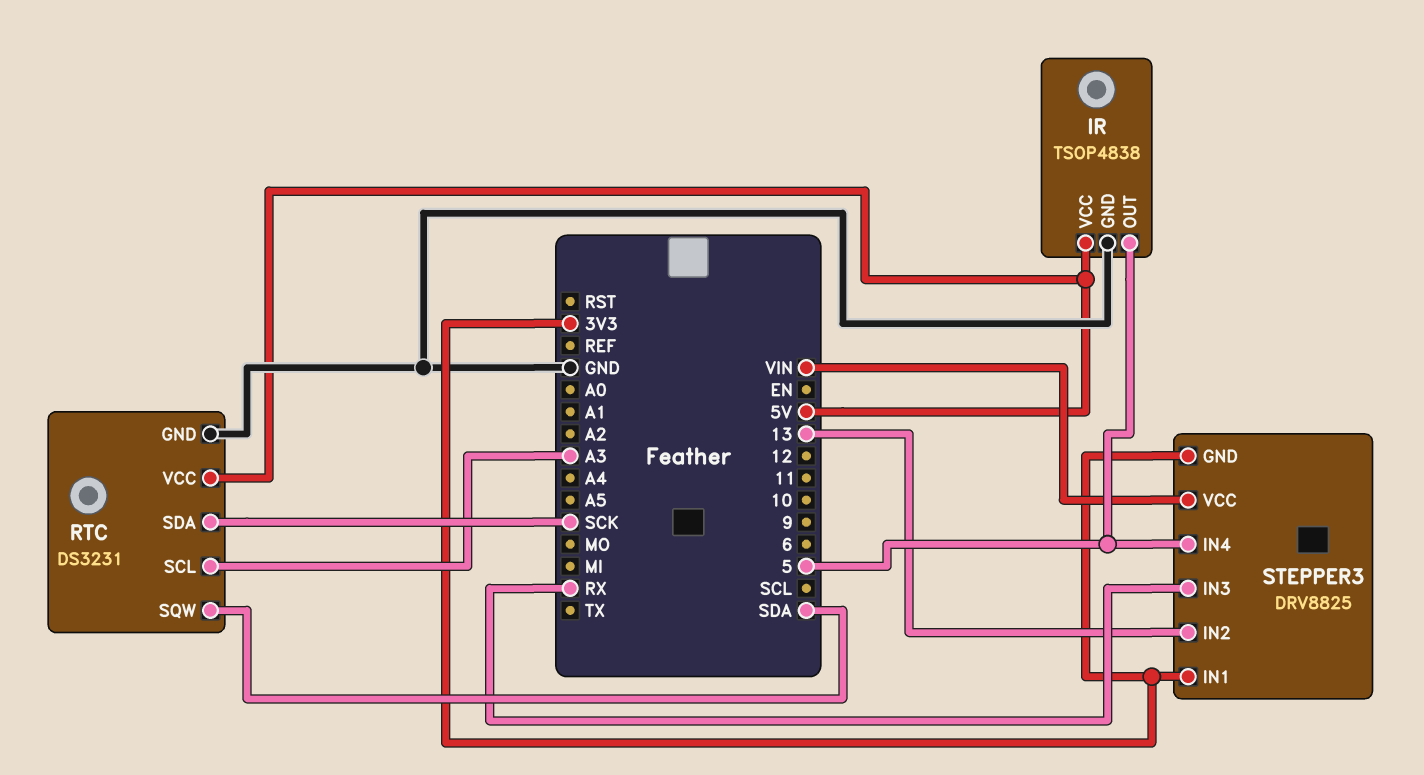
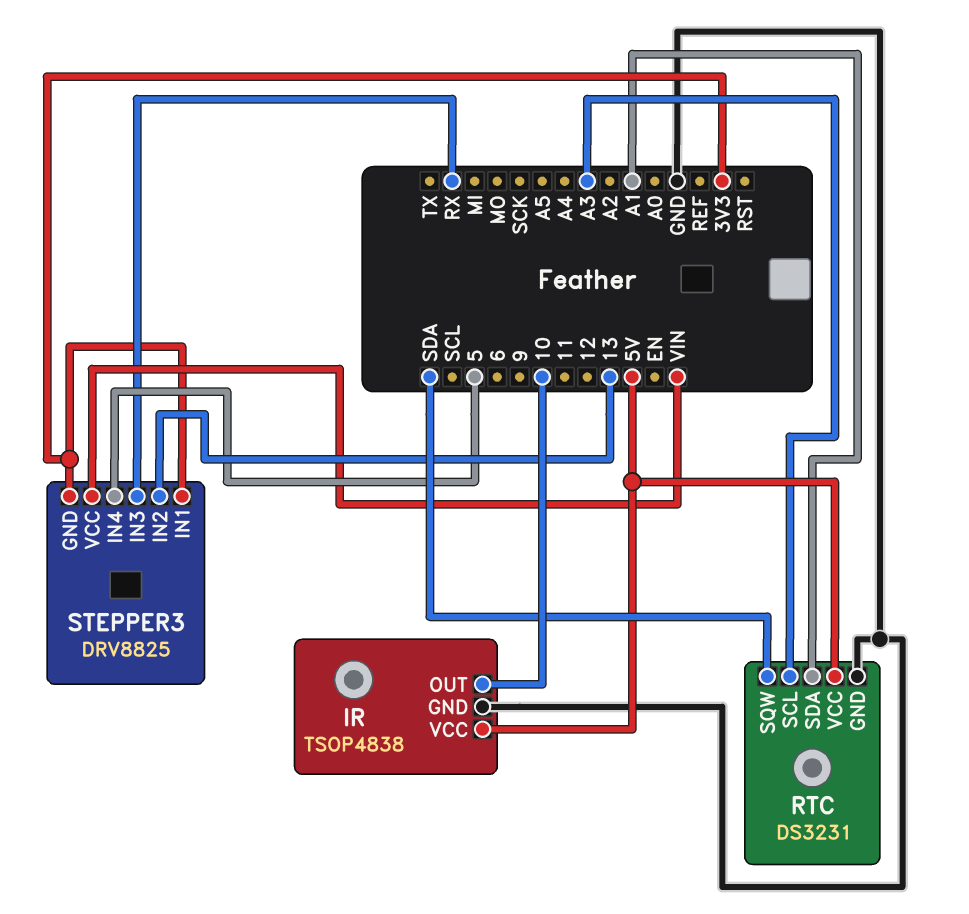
IR pin OUT: 5 -> 10
RTC pin SDA: SCK -> A1

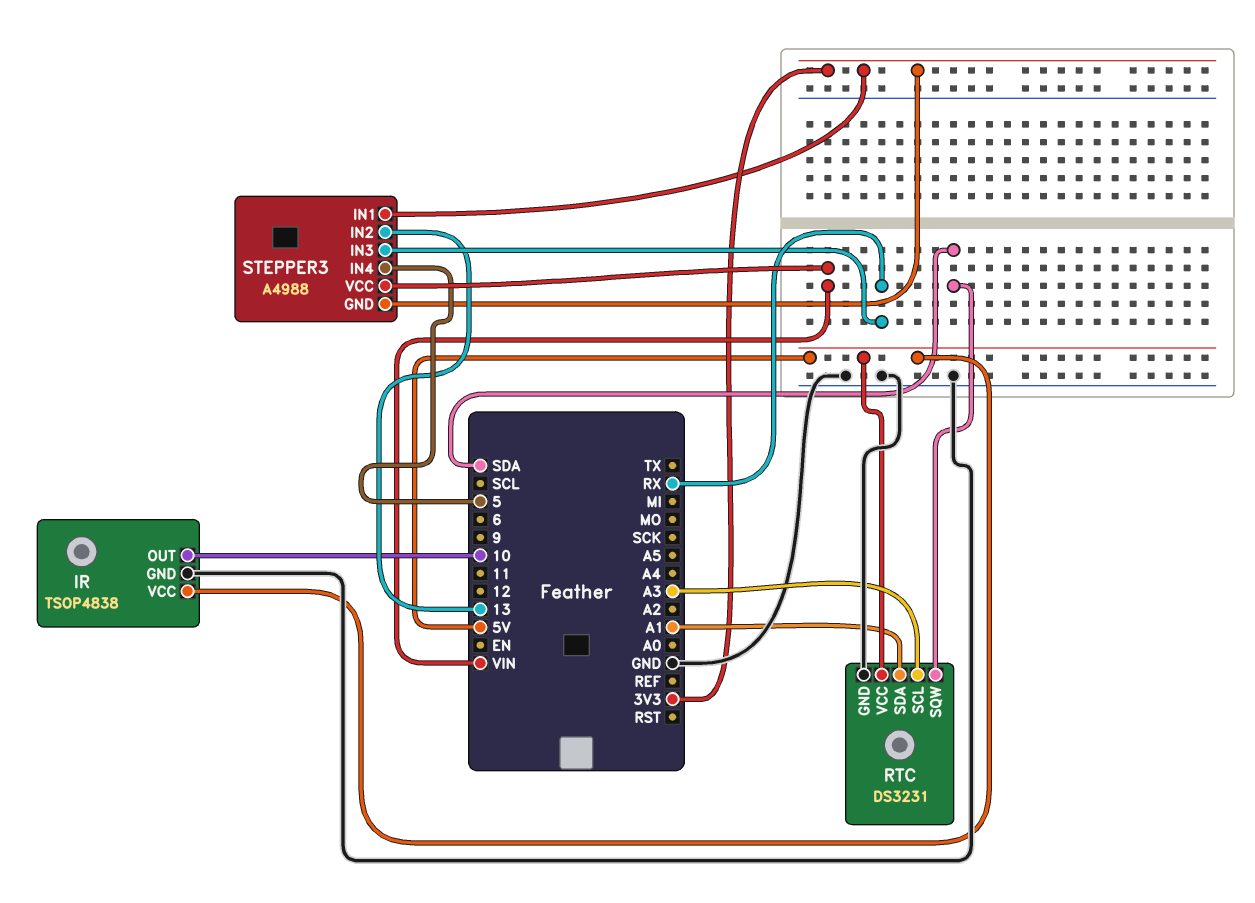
STEPPER3: DRV8825 -> A4988

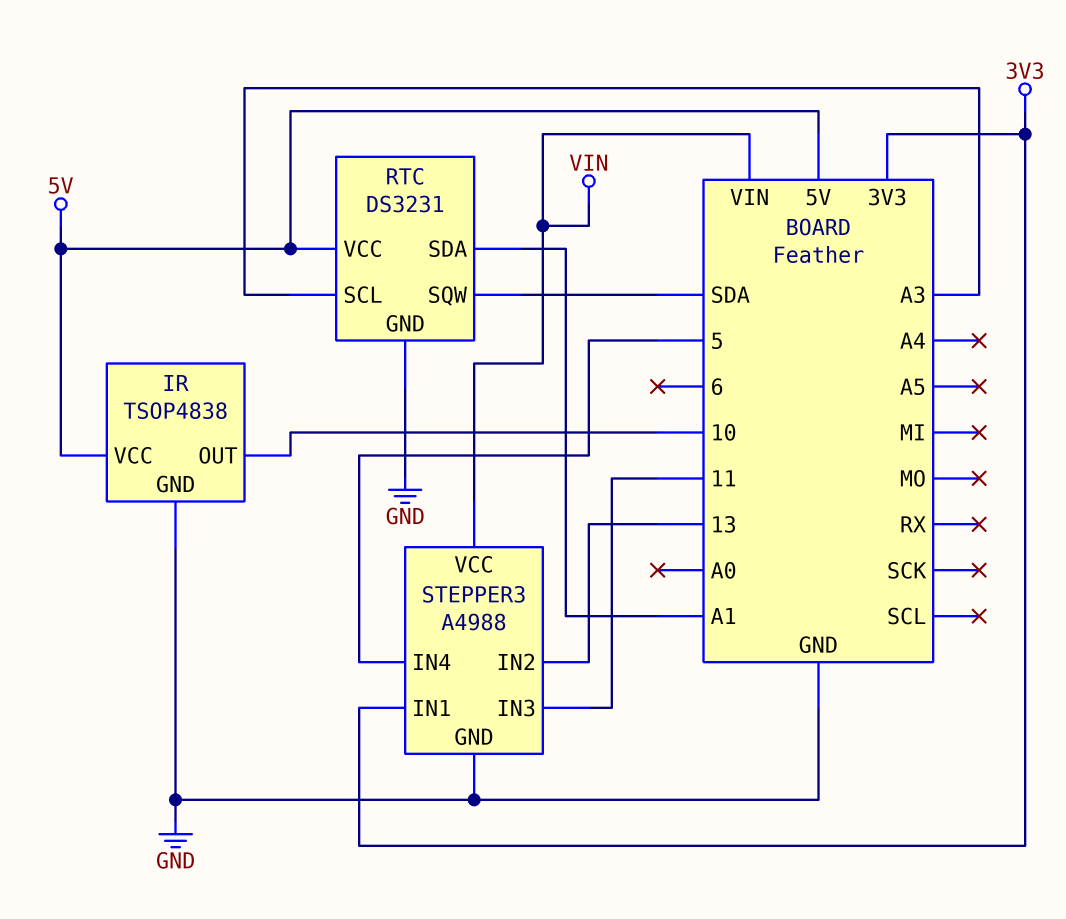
STEPPER3 pin GND: 3V3 -> GND
STEPPER3 pin IN3: RX -> 11

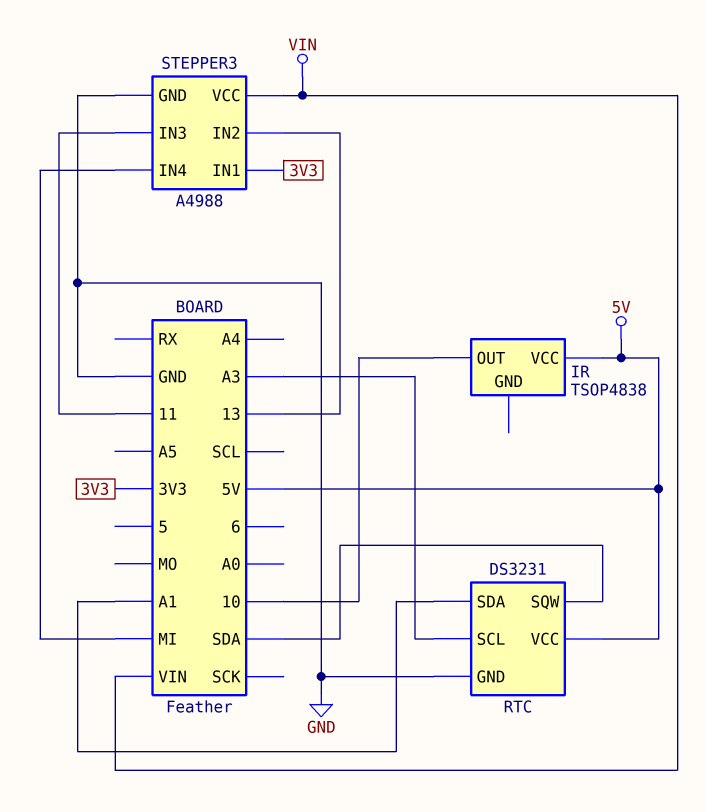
IR pin GND: GND -> none
STEPPER3 pin IN4: 5 -> MI

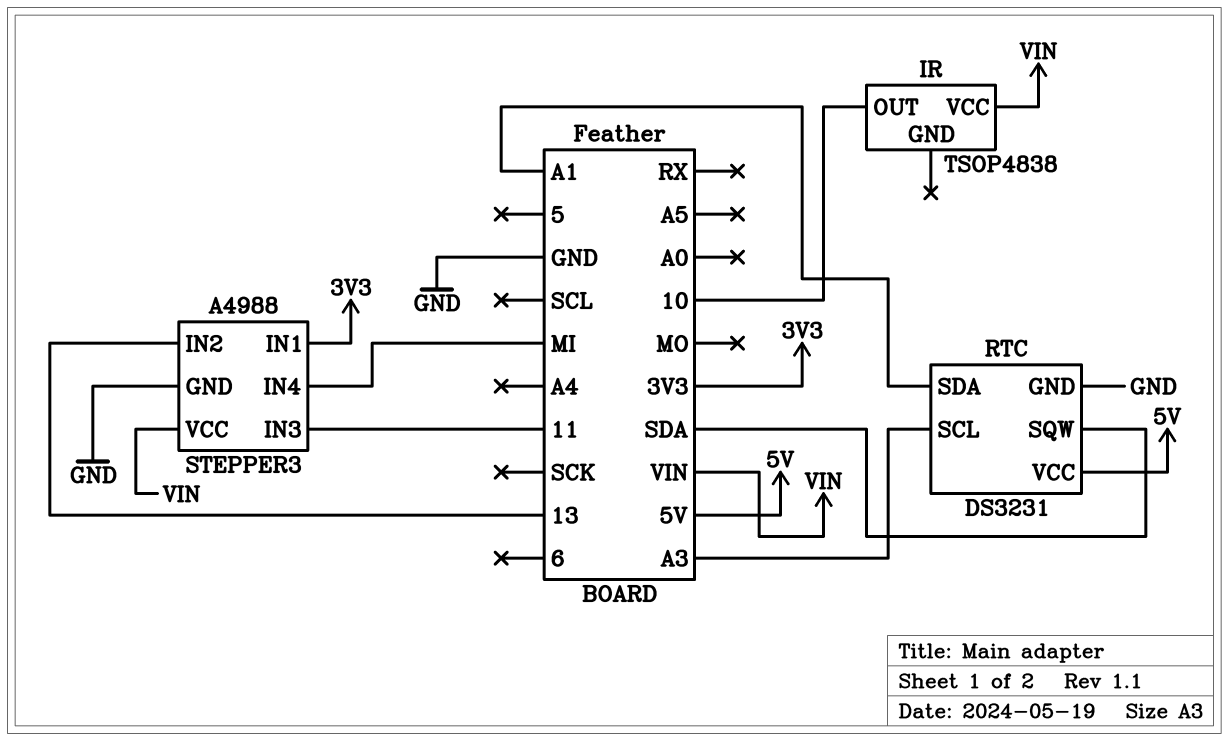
IR pin VCC: 5V -> VIN

